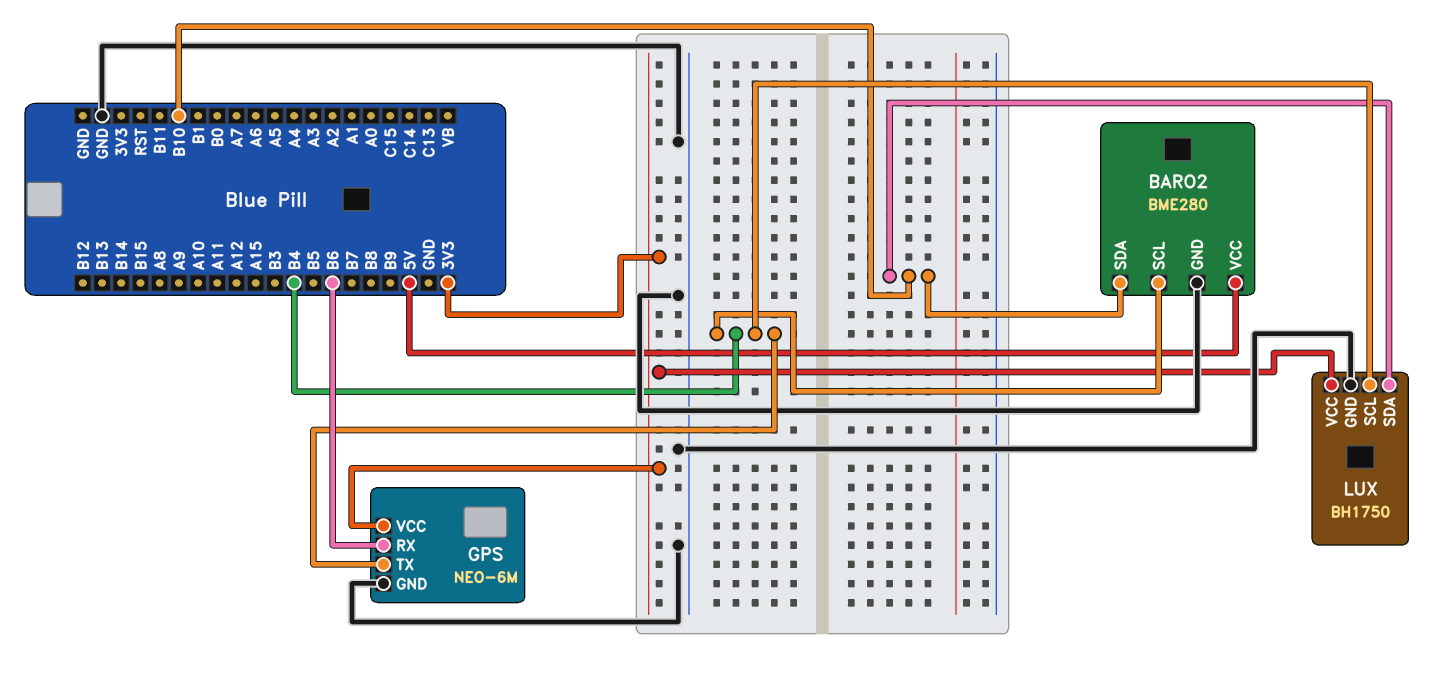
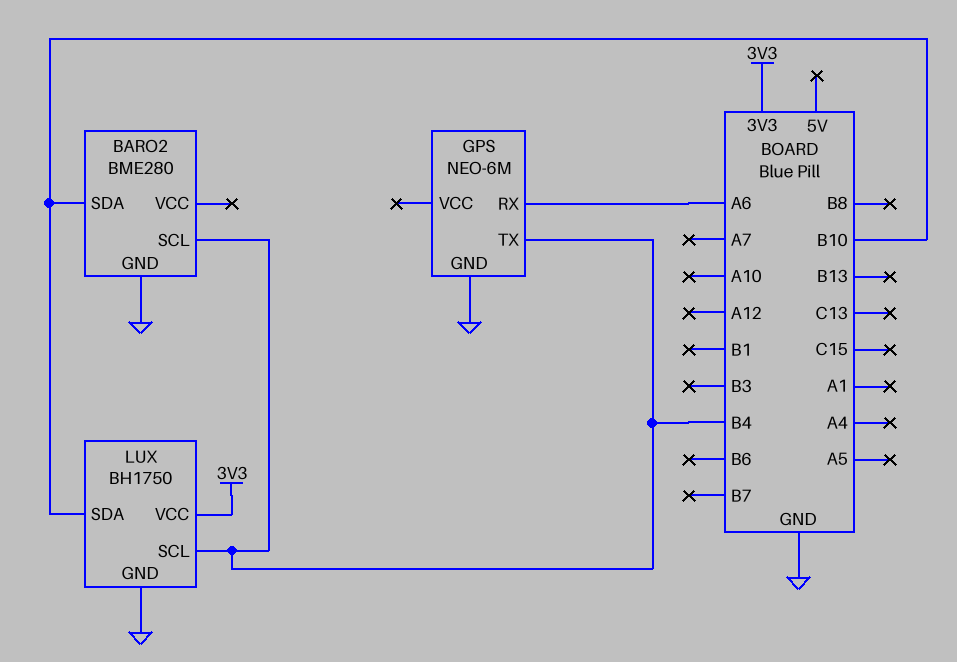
BARO2 pin VCC: 5V -> none
GPS pin RX: B6 -> A6
GPS pin VCC: 3V3 -> none

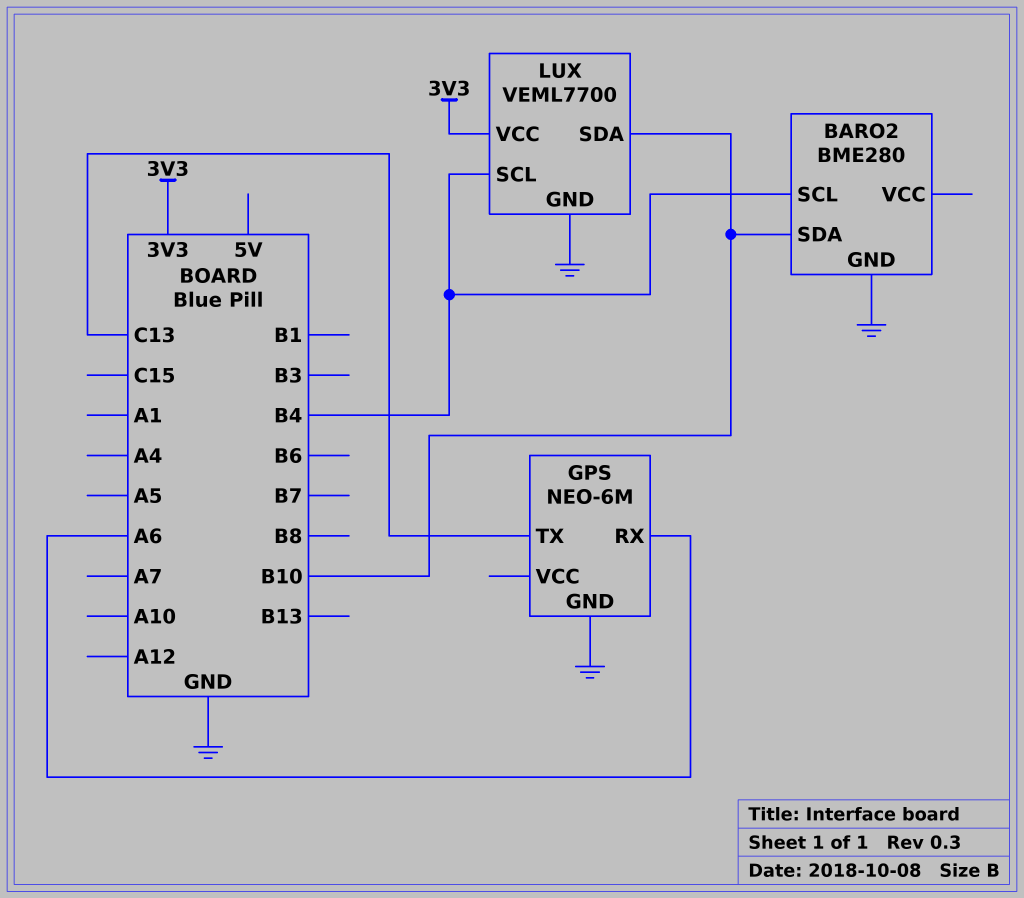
GPS pin TX: B4 -> C13
LUX: BH1750 -> VEML7700

